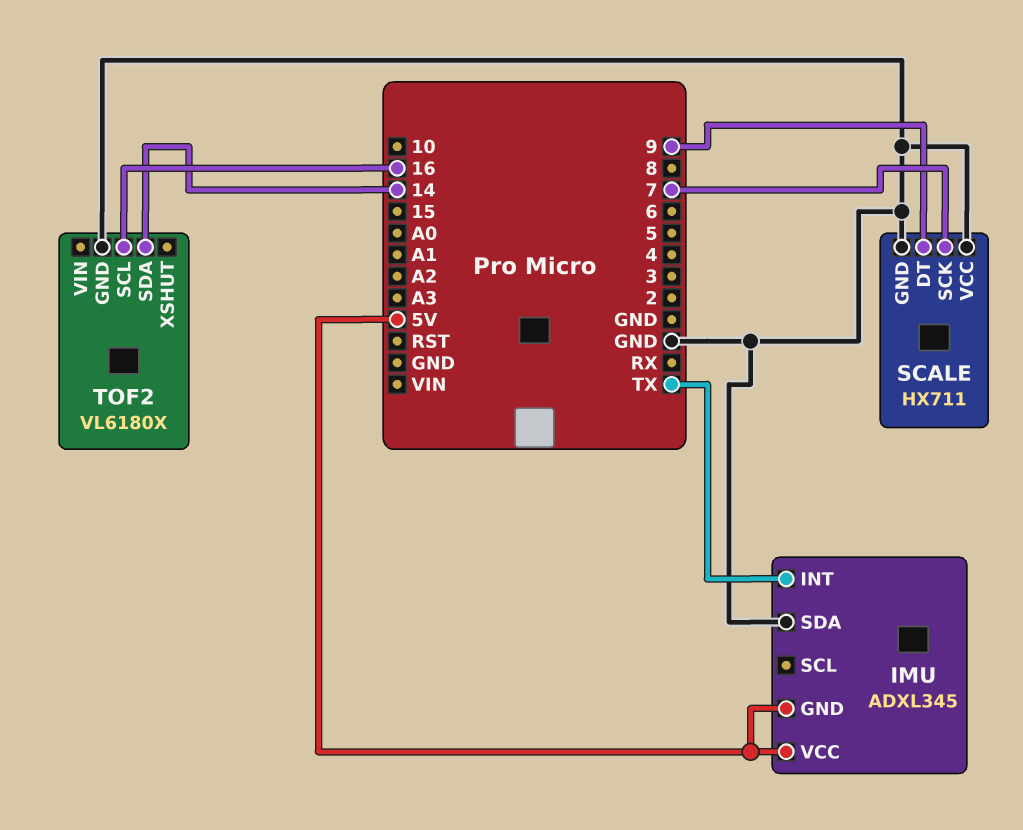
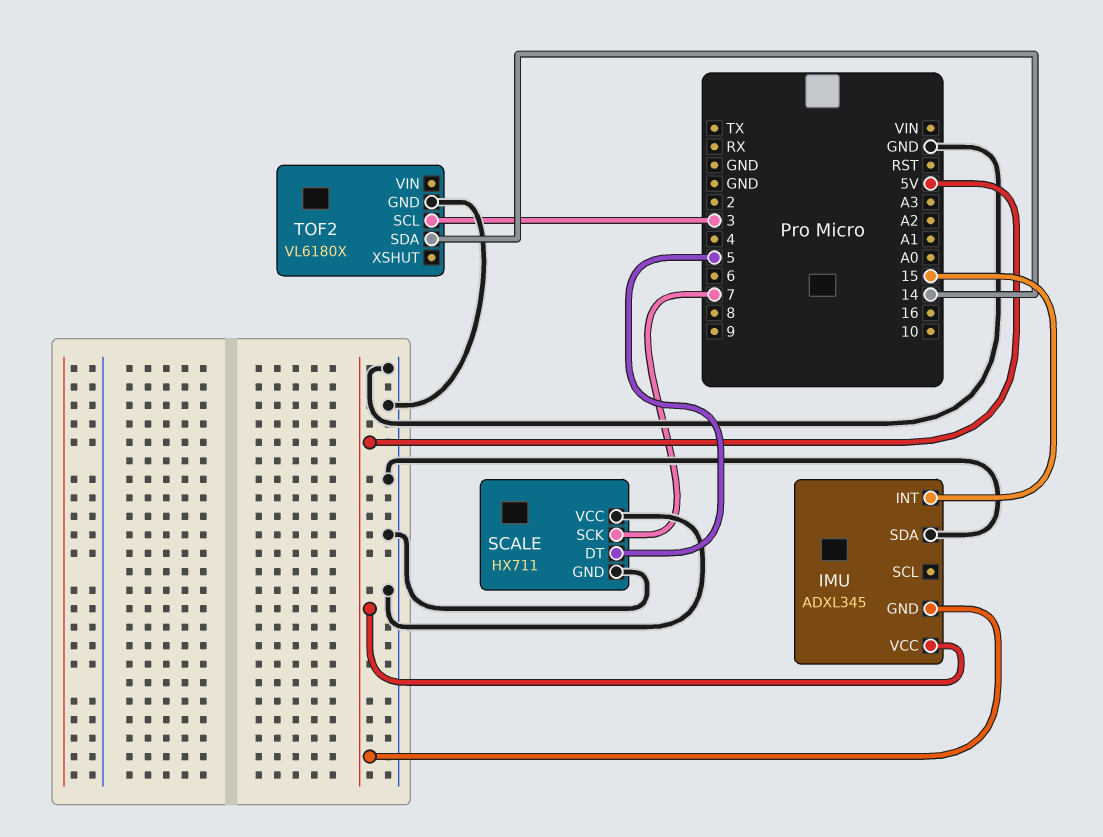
IMU pin INT: TX -> 15
SCALE pin DT: 9 -> 5
TOF2 pin SCL: 16 -> 3

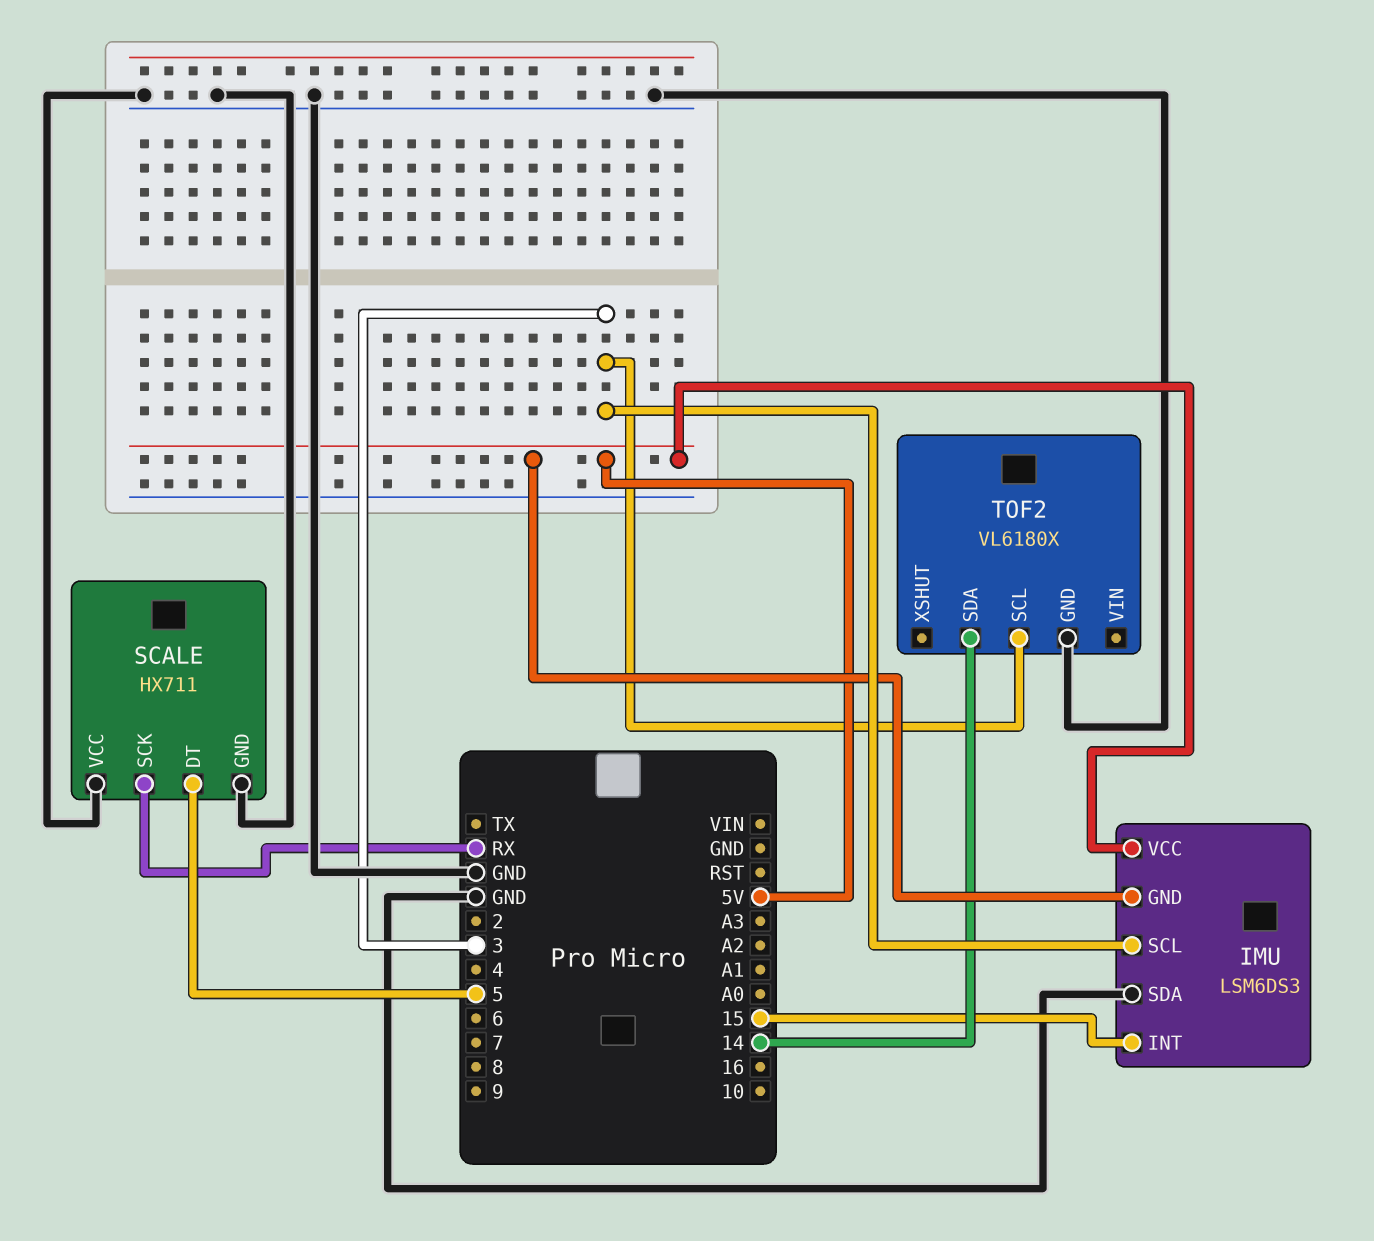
IMU: ADXL345 -> LSM6DS3
IMU pin SCL: none -> 3
SCALE pin SCK: 7 -> RX

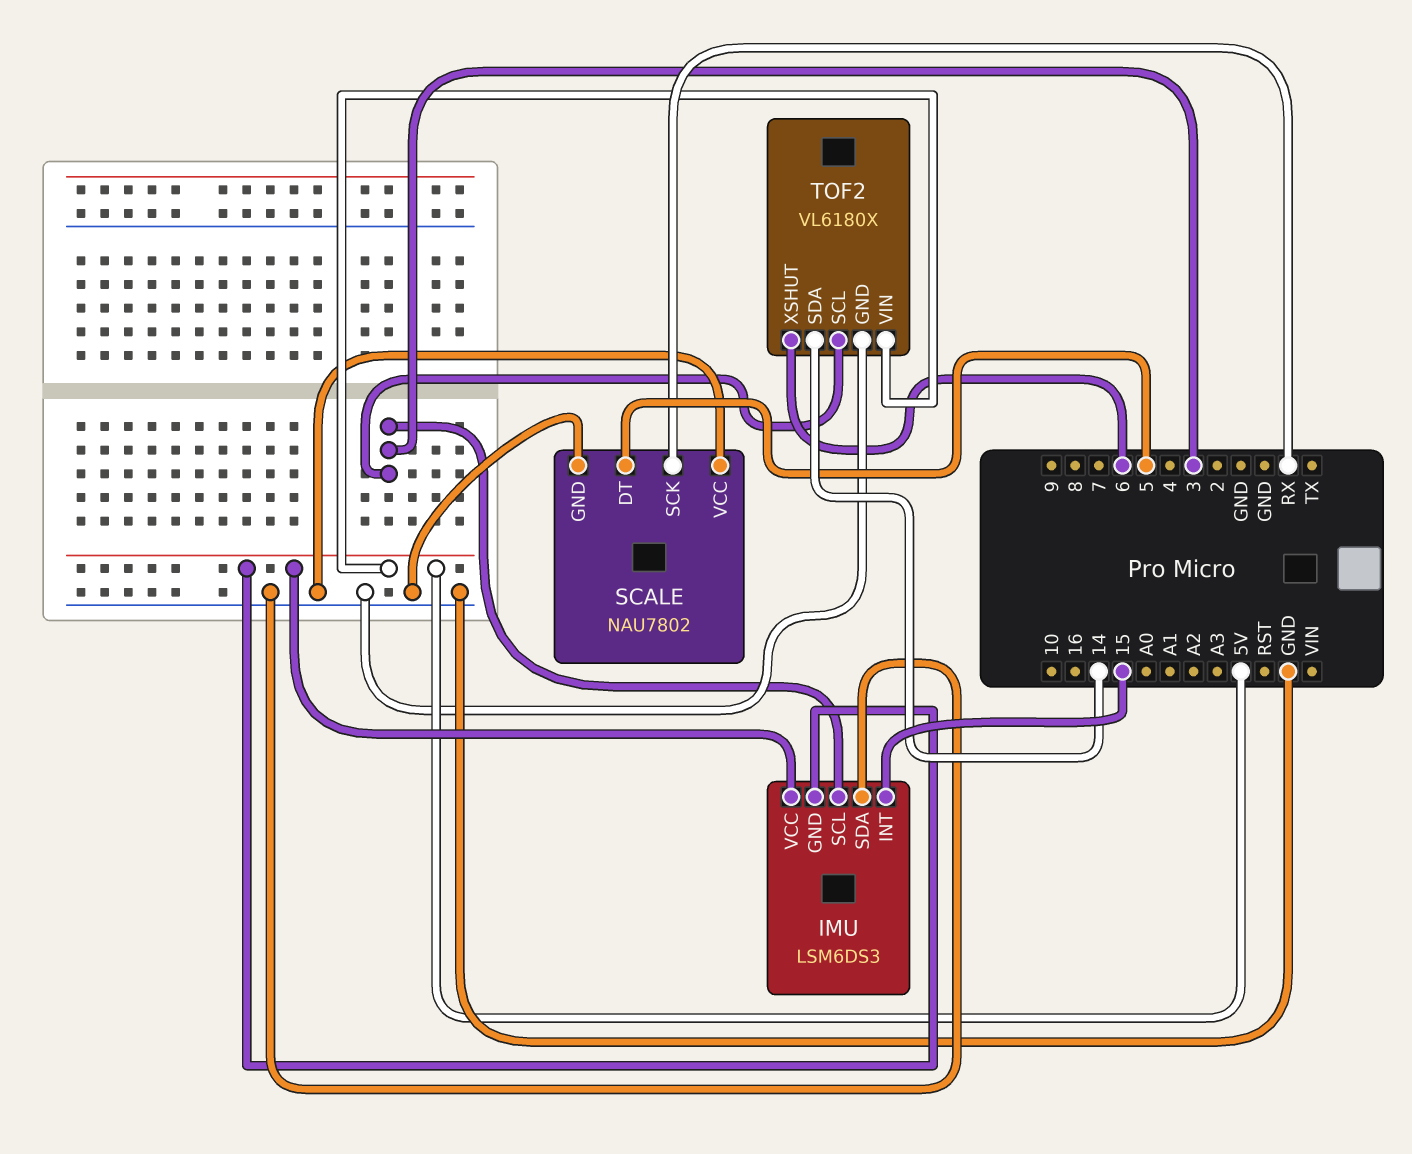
SCALE: HX711 -> NAU7802
TOF2 pin VIN: none -> 5V
TOF2 pin XSHUT: none -> 6

